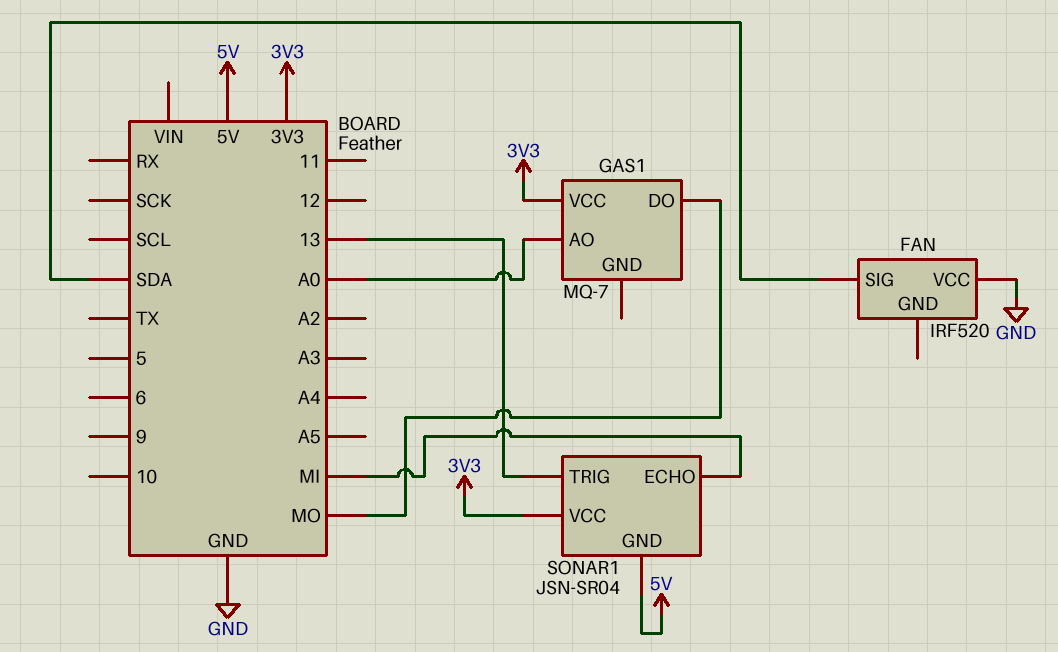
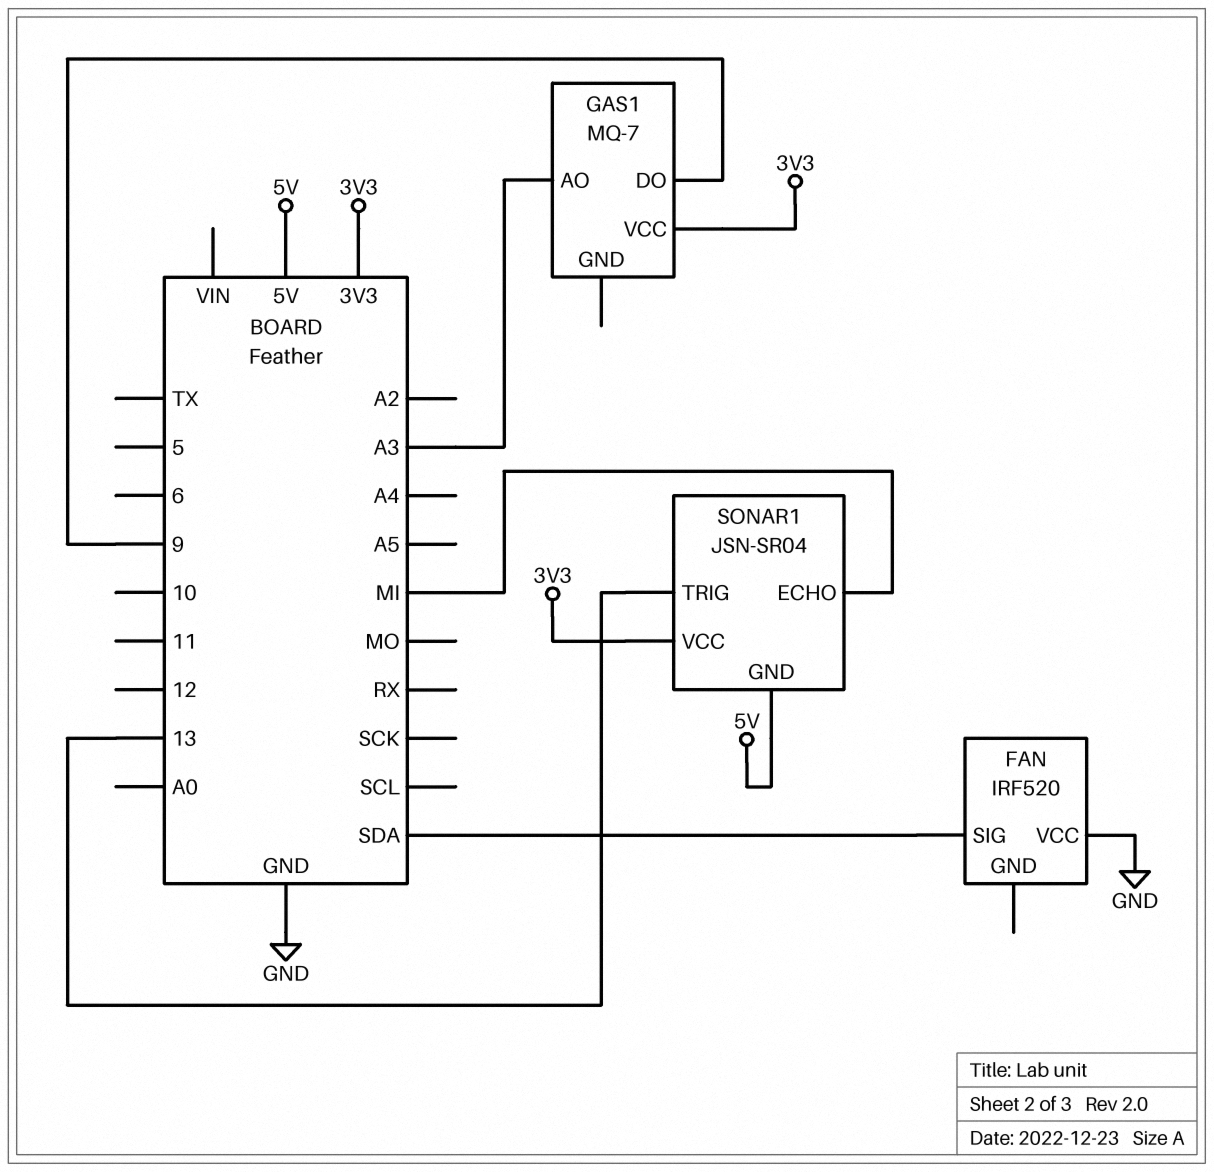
GAS1 pin AO: A0 -> A3
GAS1 pin DO: MO -> 9

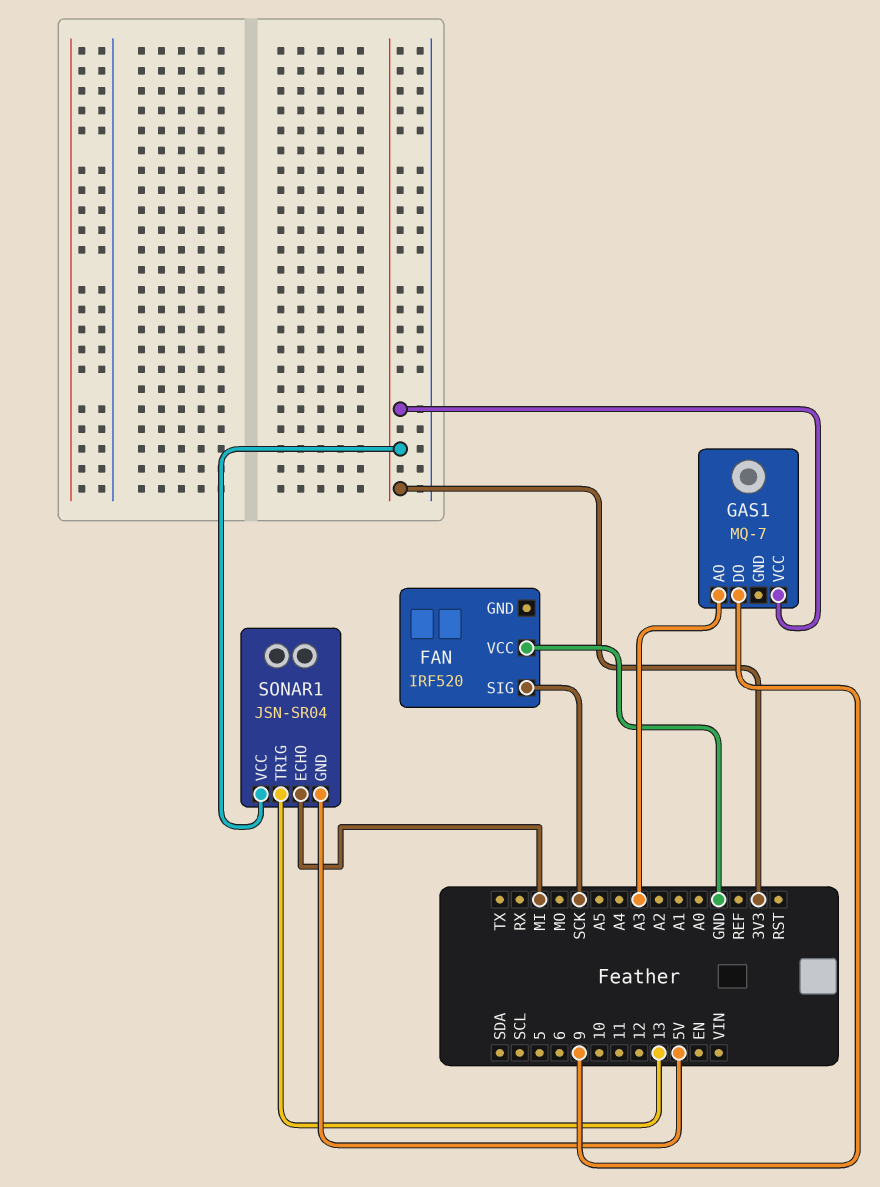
FAN pin SIG: SDA -> SCK

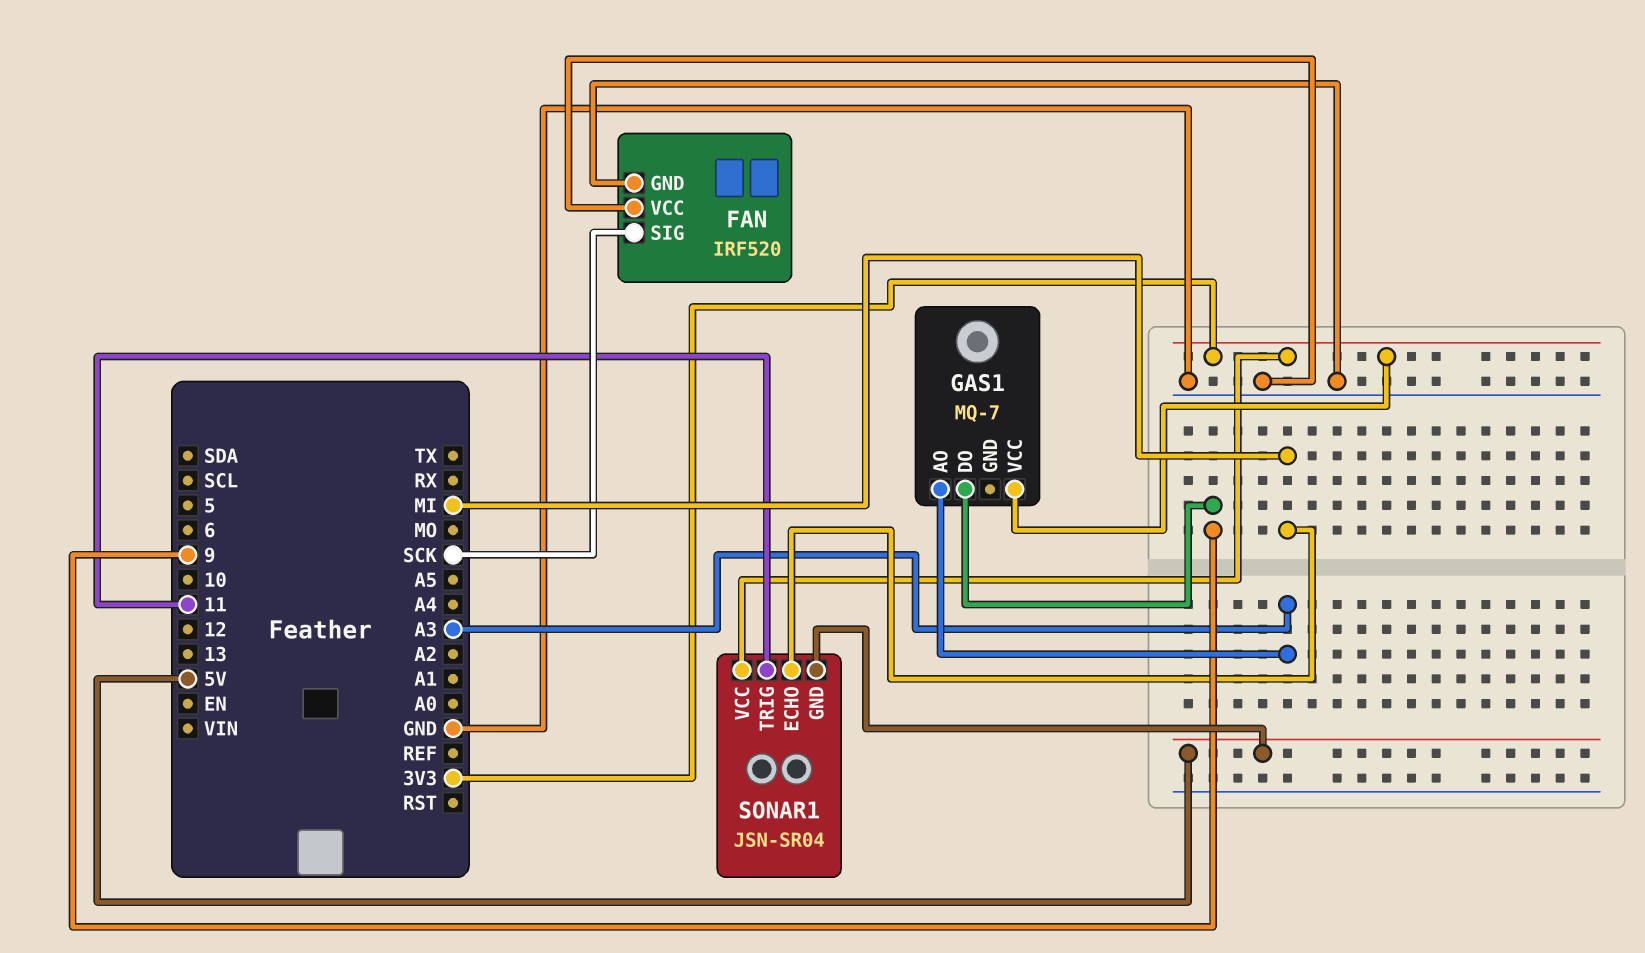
FAN pin GND: none -> GND
SONAR1 pin TRIG: 13 -> 11

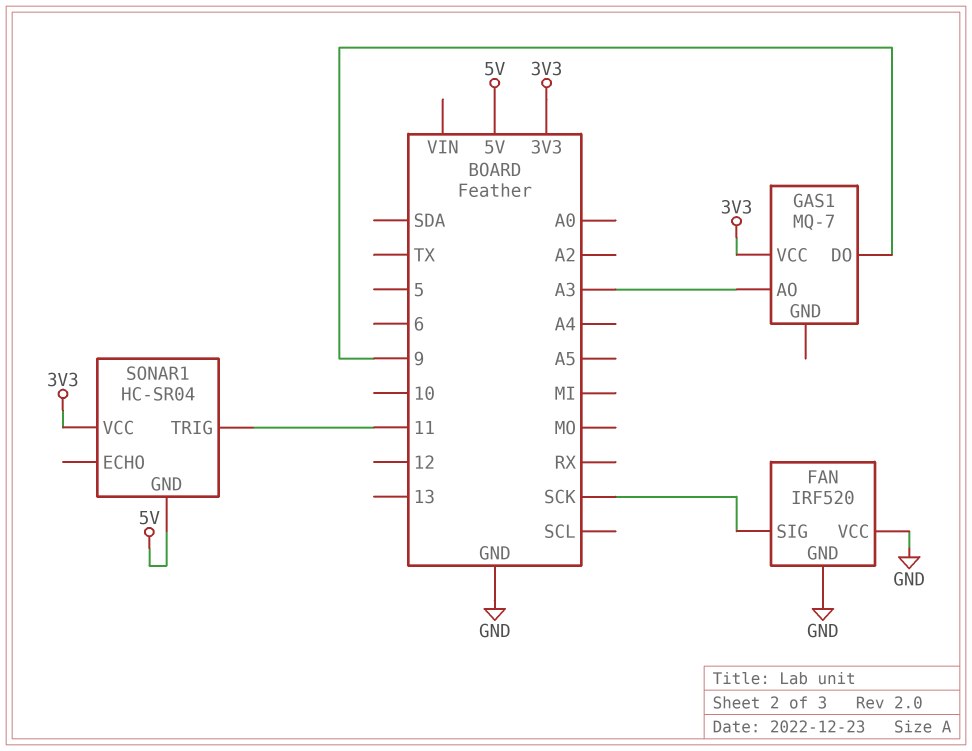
SONAR1: JSN-SR04 -> HC-SR04
SONAR1 pin ECHO: MI -> none

